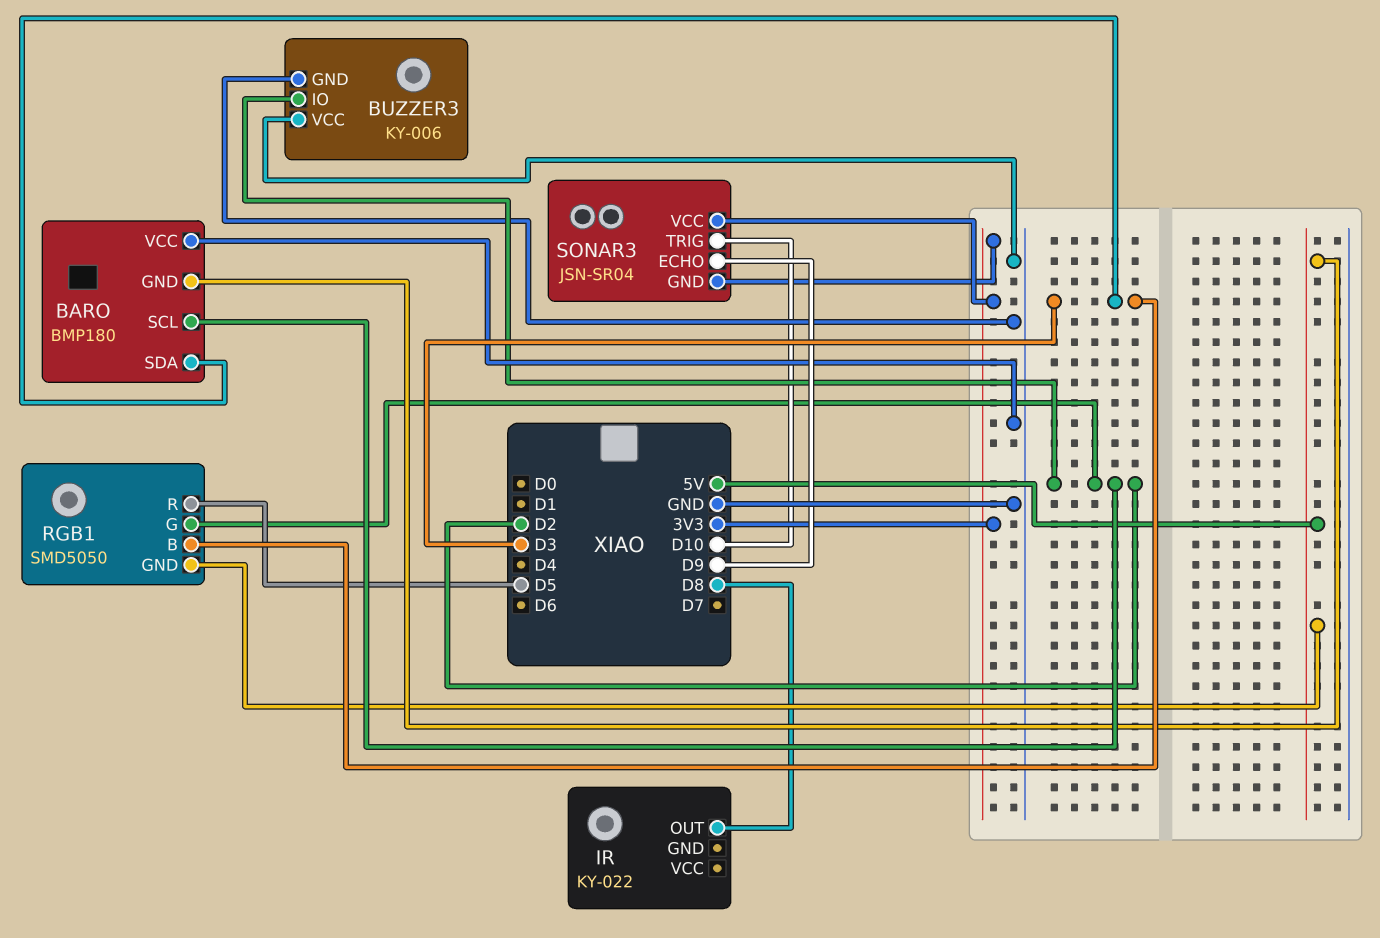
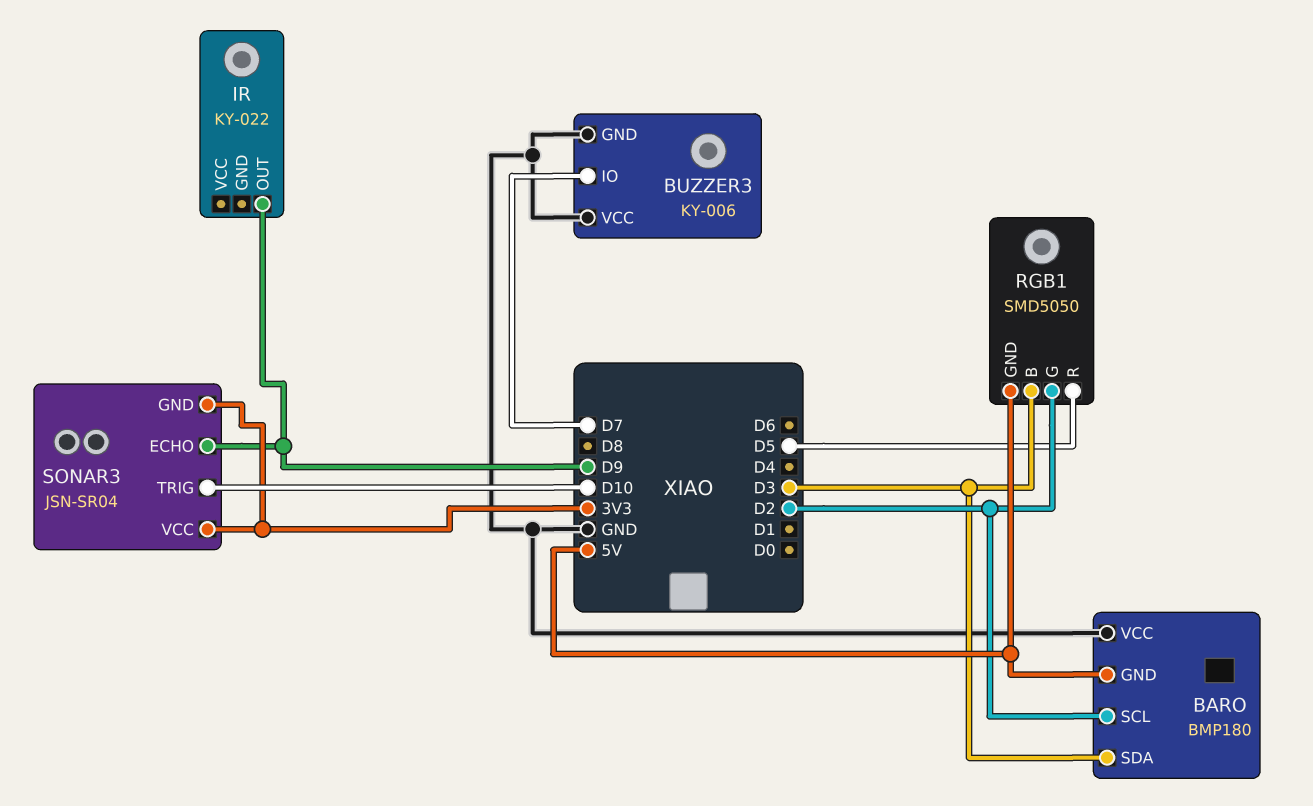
BUZZER3 pin IO: D2 -> D7
IR pin OUT: D8 -> D9

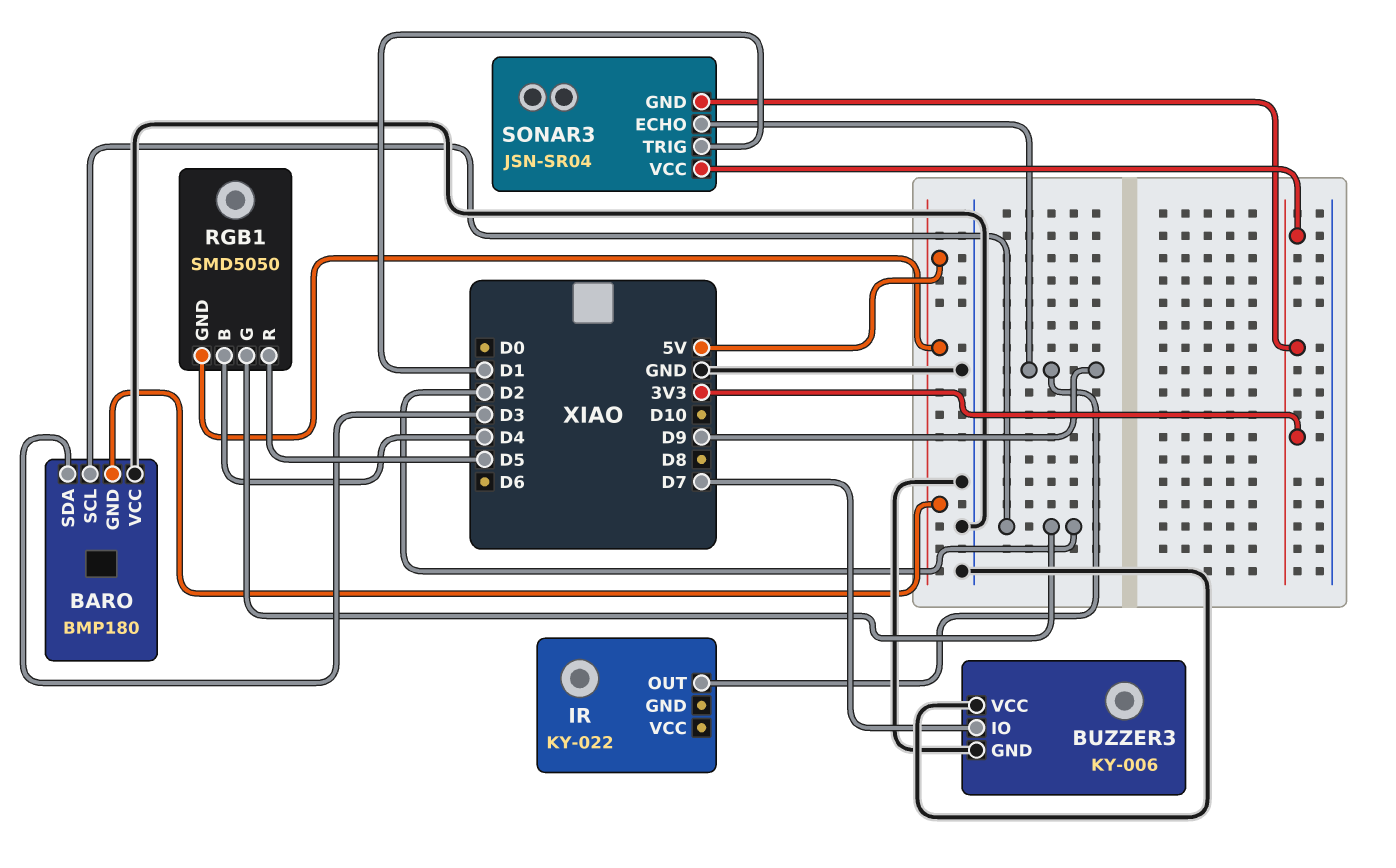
RGB1 pin B: D3 -> D4
SONAR3 pin TRIG: D10 -> D1

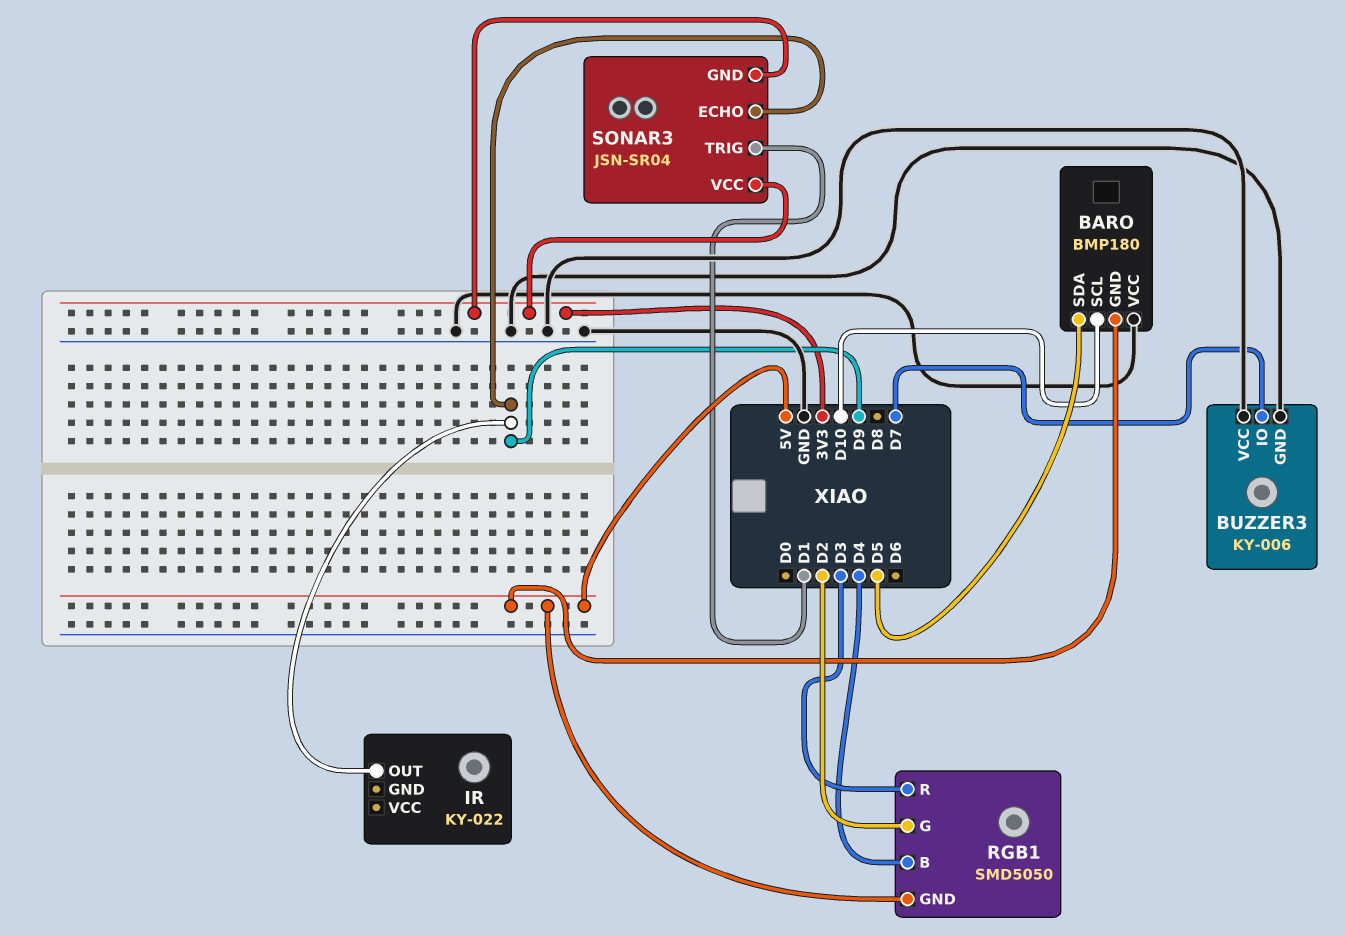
BARO pin SCL: D2 -> D10
BARO pin SDA: D3 -> D5
RGB1 pin R: D5 -> D3

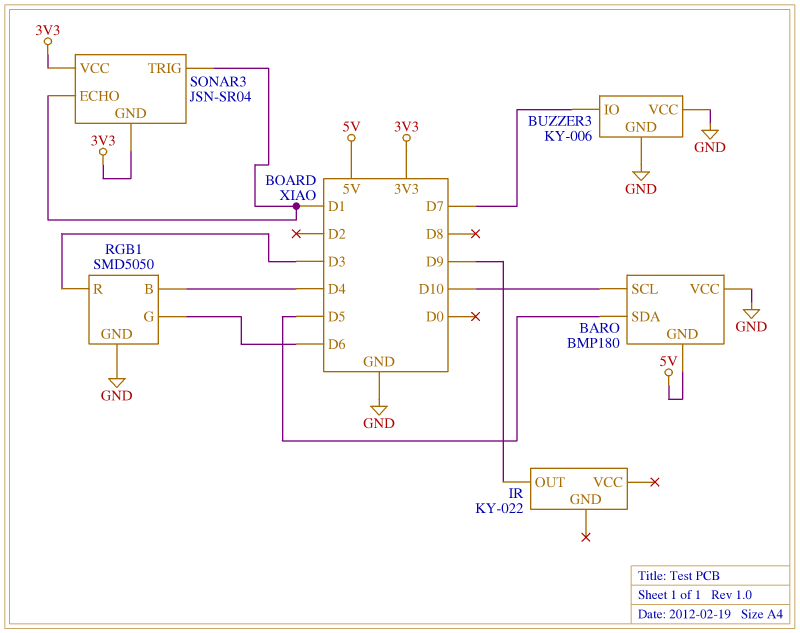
RGB1 pin G: D2 -> D6
RGB1 pin GND: 5V -> GND
SONAR3 pin ECHO: D9 -> D1

